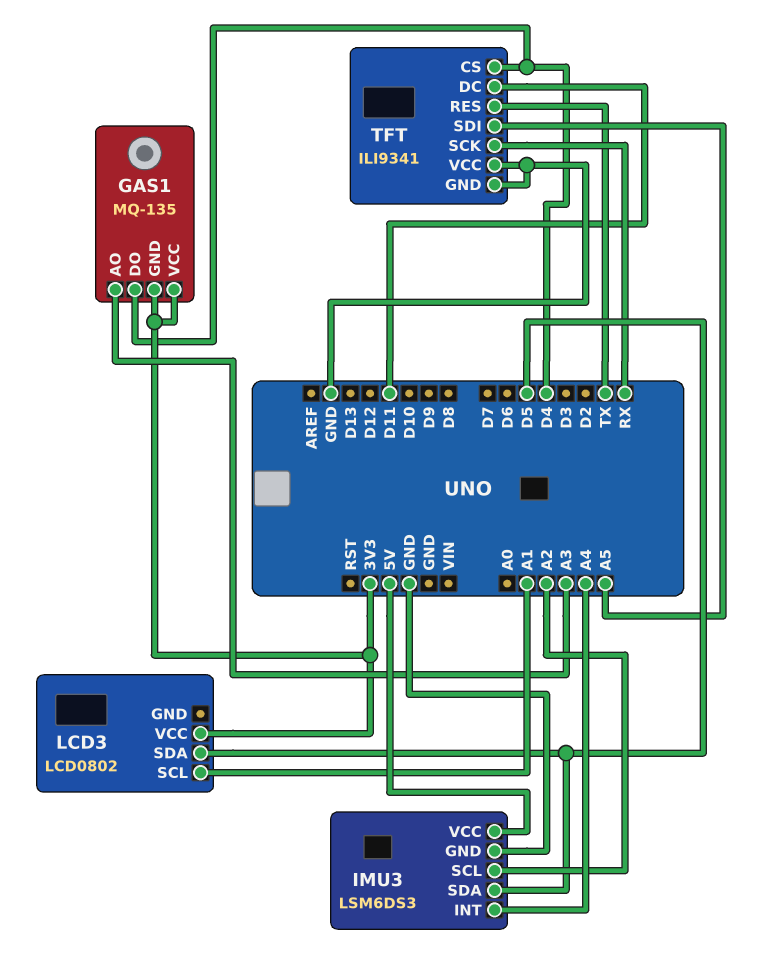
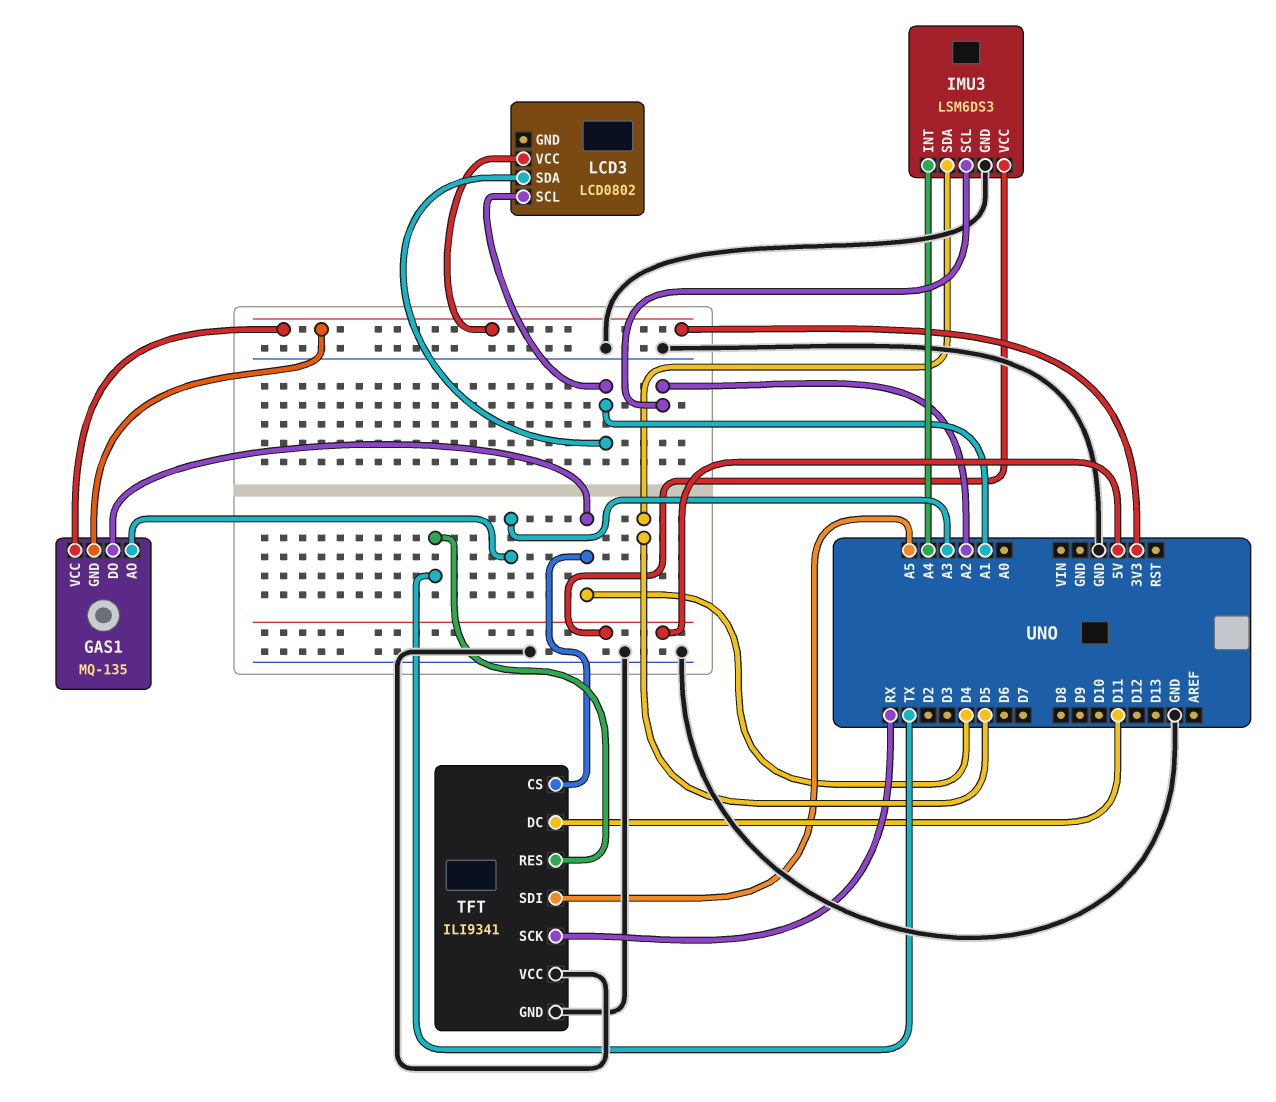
LCD3 pin SDA: D5 -> A1

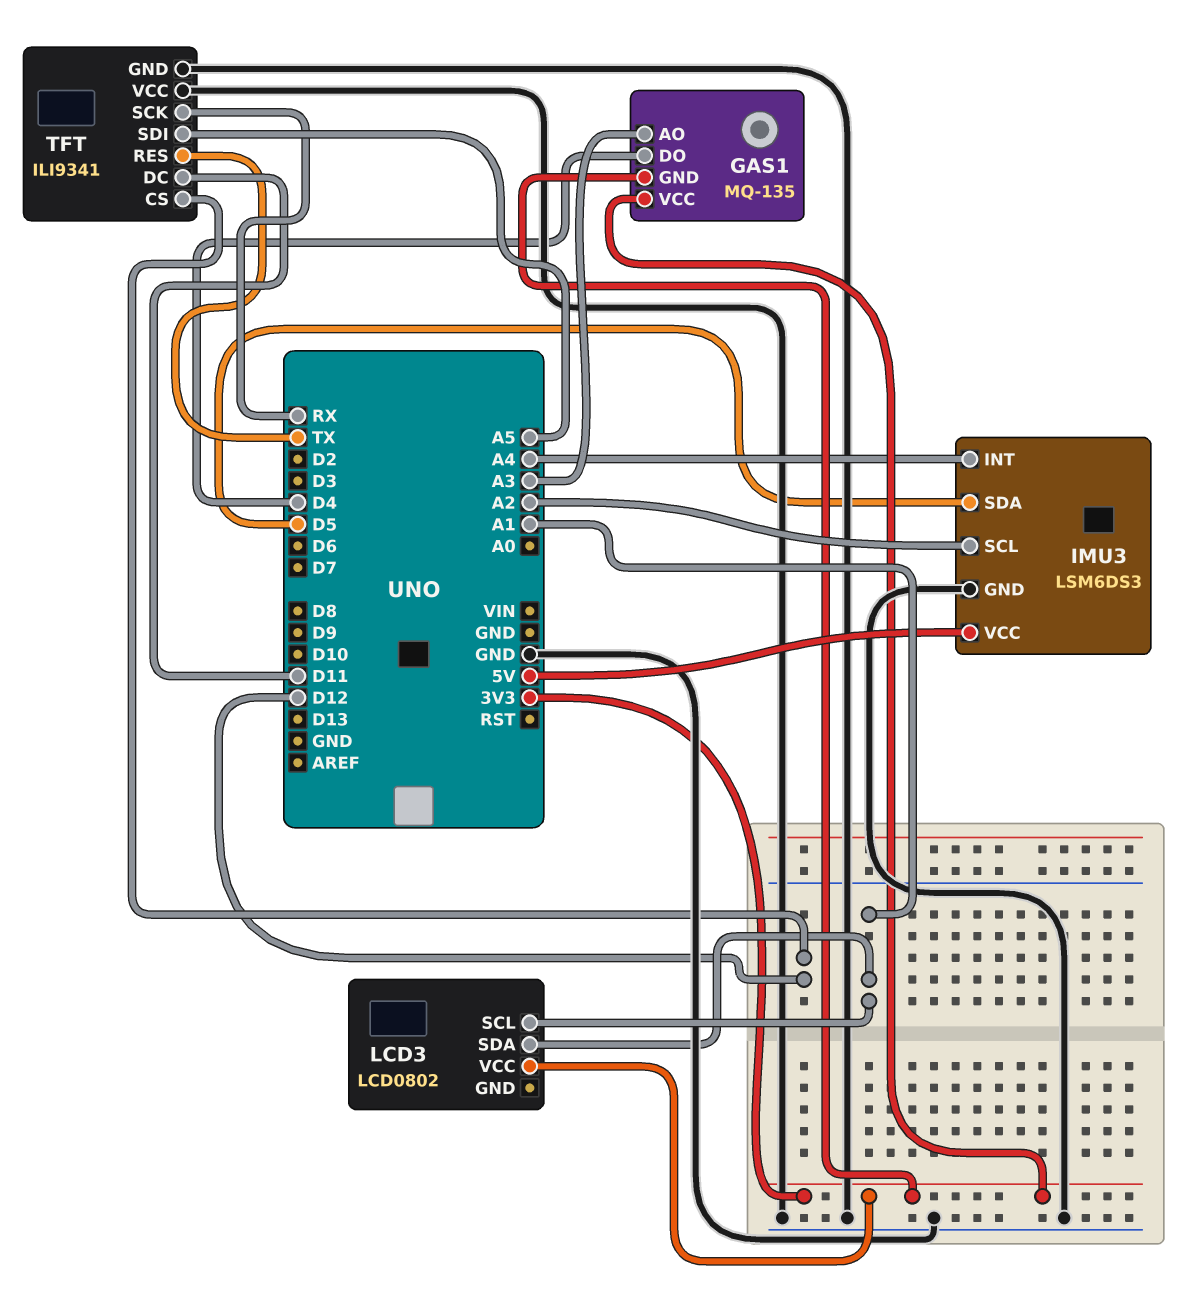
TFT pin CS: D4 -> D12

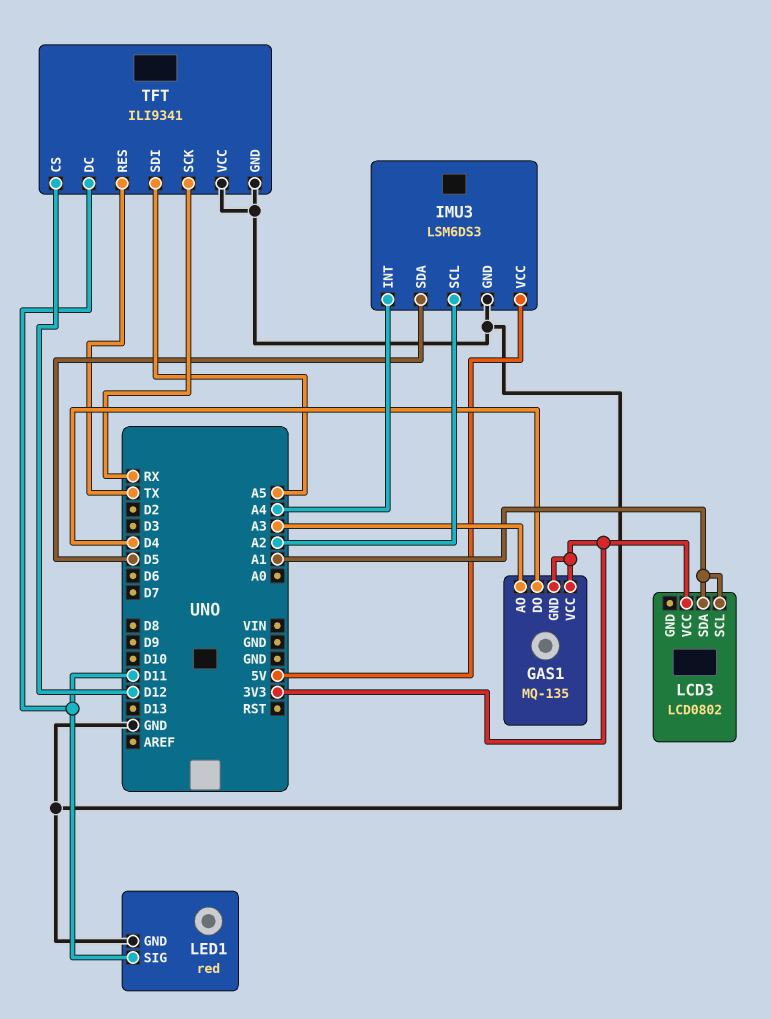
LED1: none -> red
LED1 pin GND: none -> GND
LED1 pin SIG: none -> D11

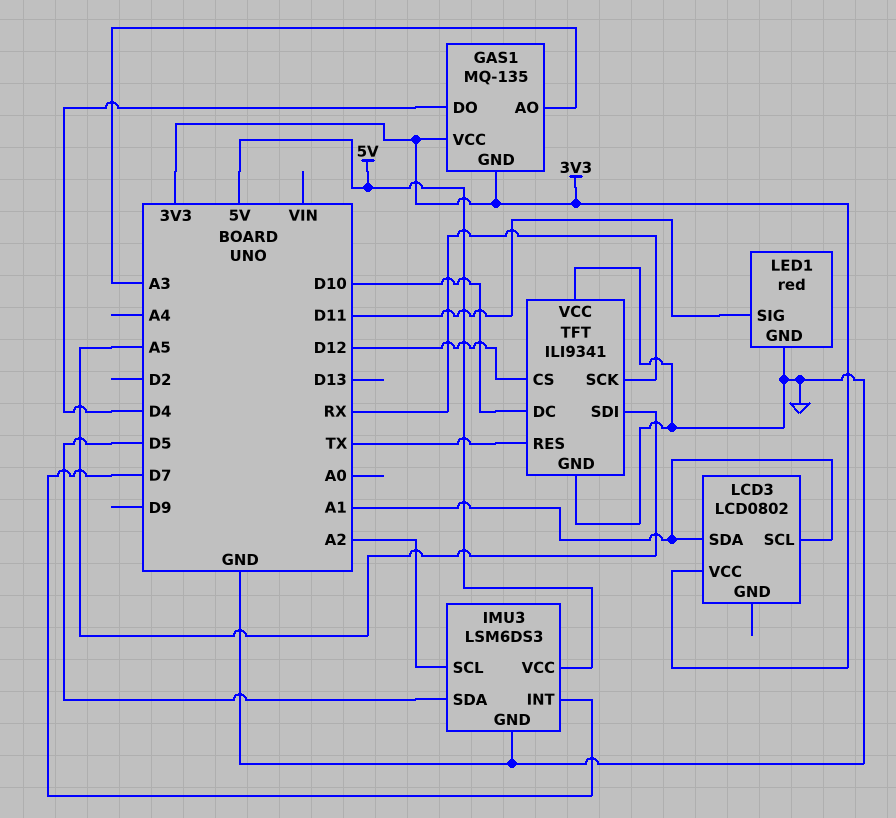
IMU3 pin INT: A4 -> D7
TFT pin DC: D11 -> D10

